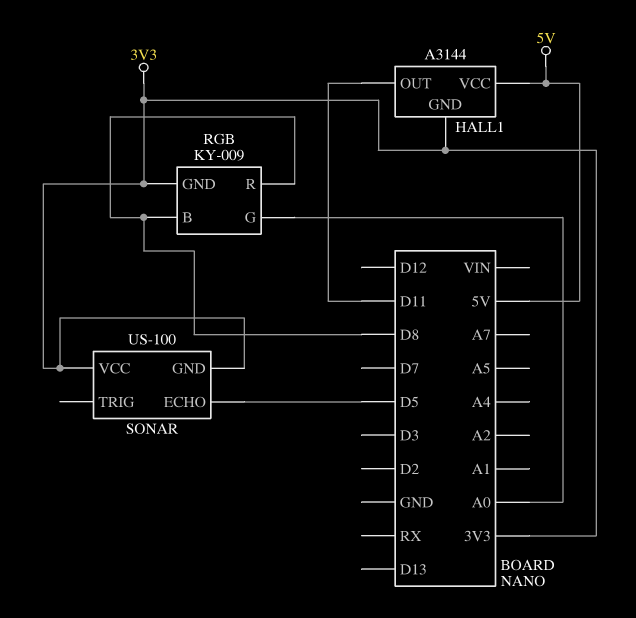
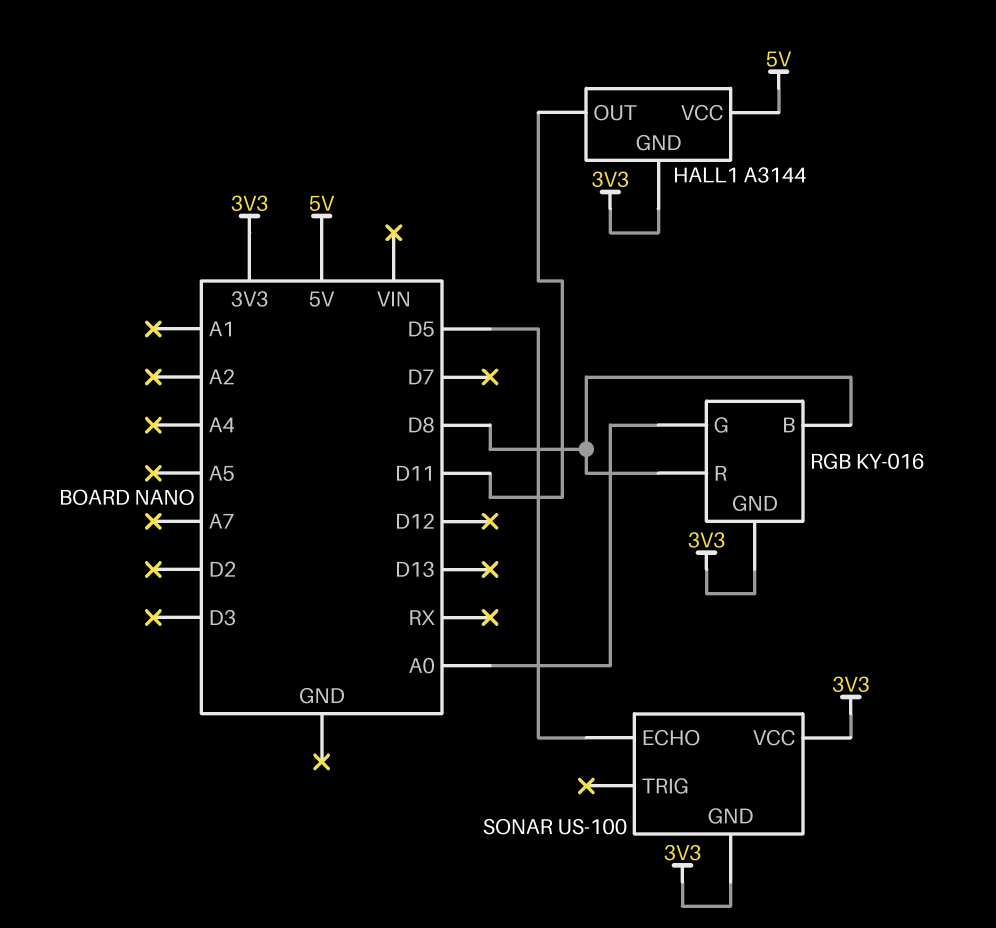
RGB: KY-009 -> KY-016

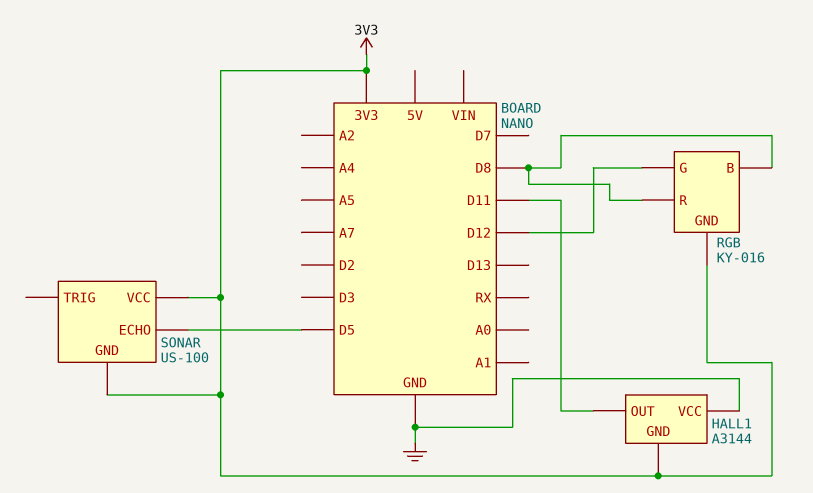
HALL1 pin VCC: 5V -> GND
RGB pin G: A0 -> D12

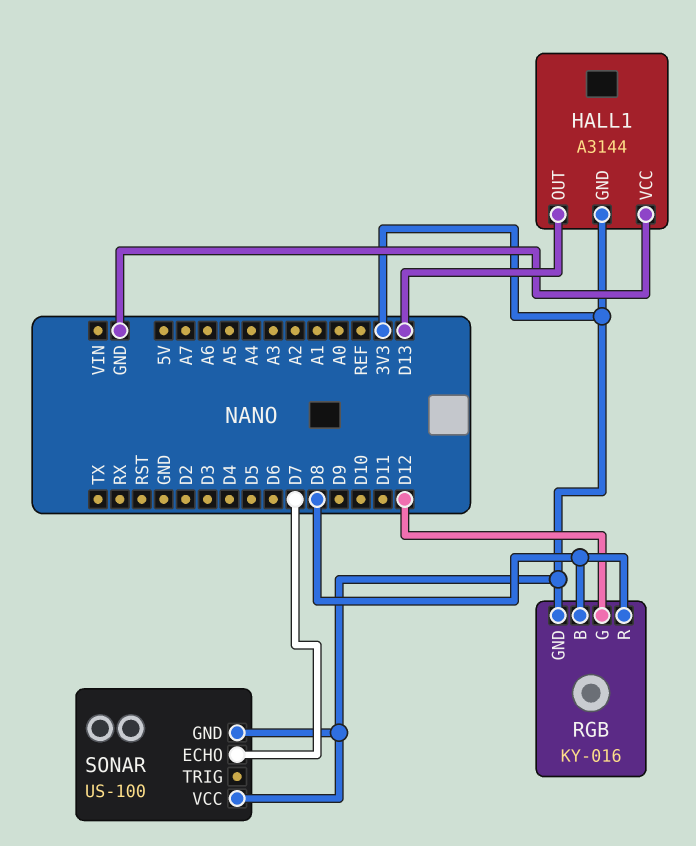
HALL1 pin OUT: D11 -> D13
SONAR pin ECHO: D5 -> D7

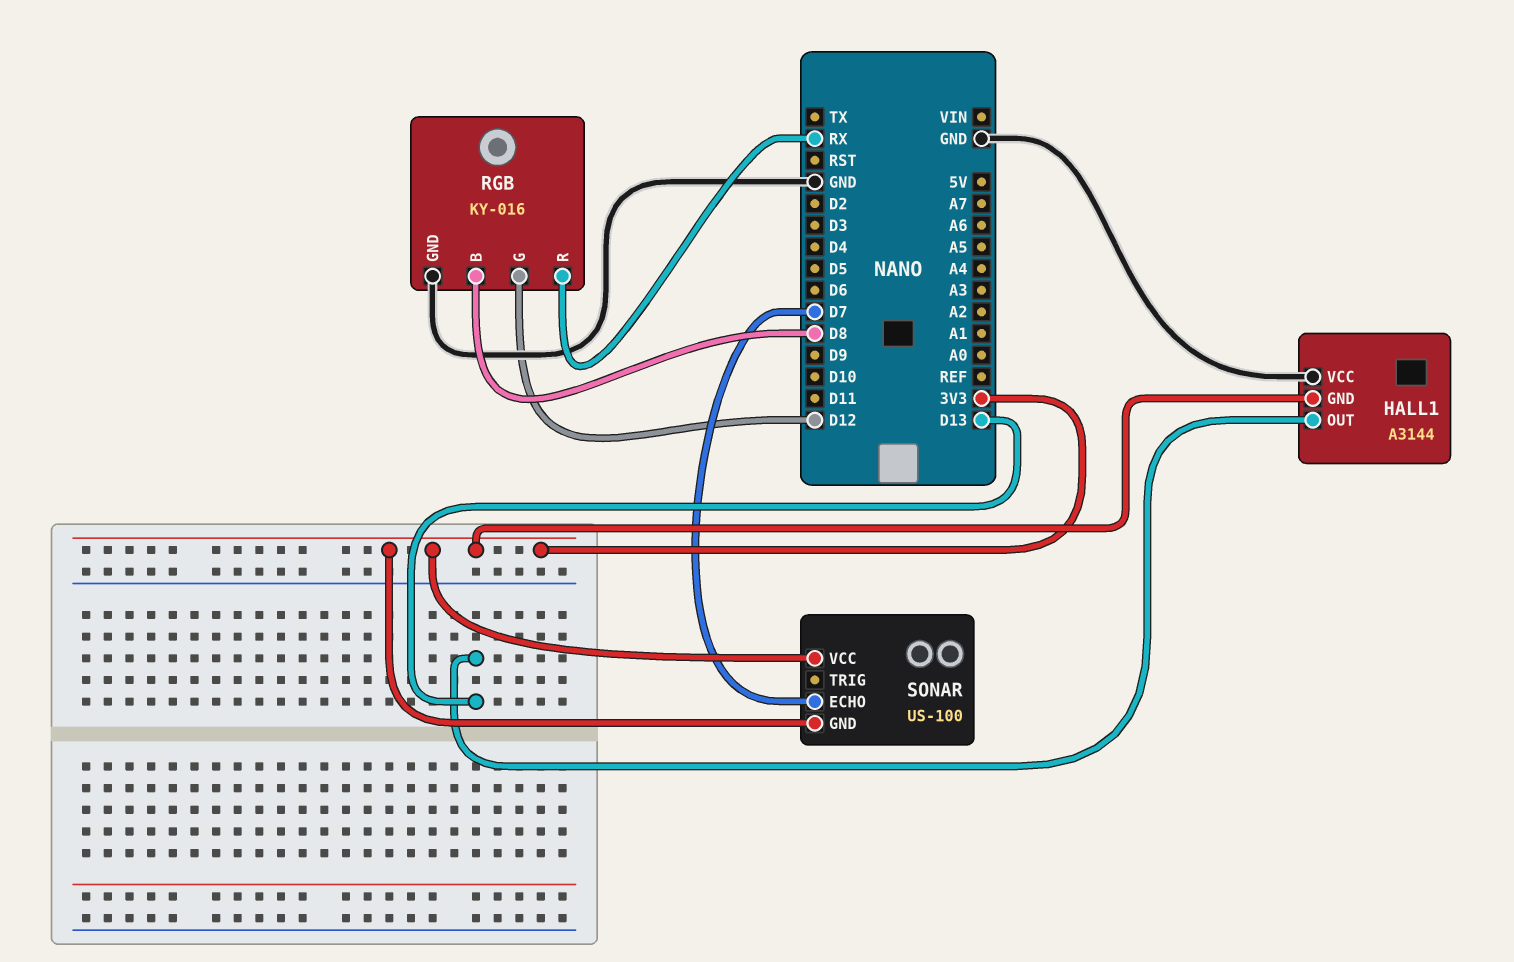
RGB pin GND: 3V3 -> GND
RGB pin R: D8 -> RX

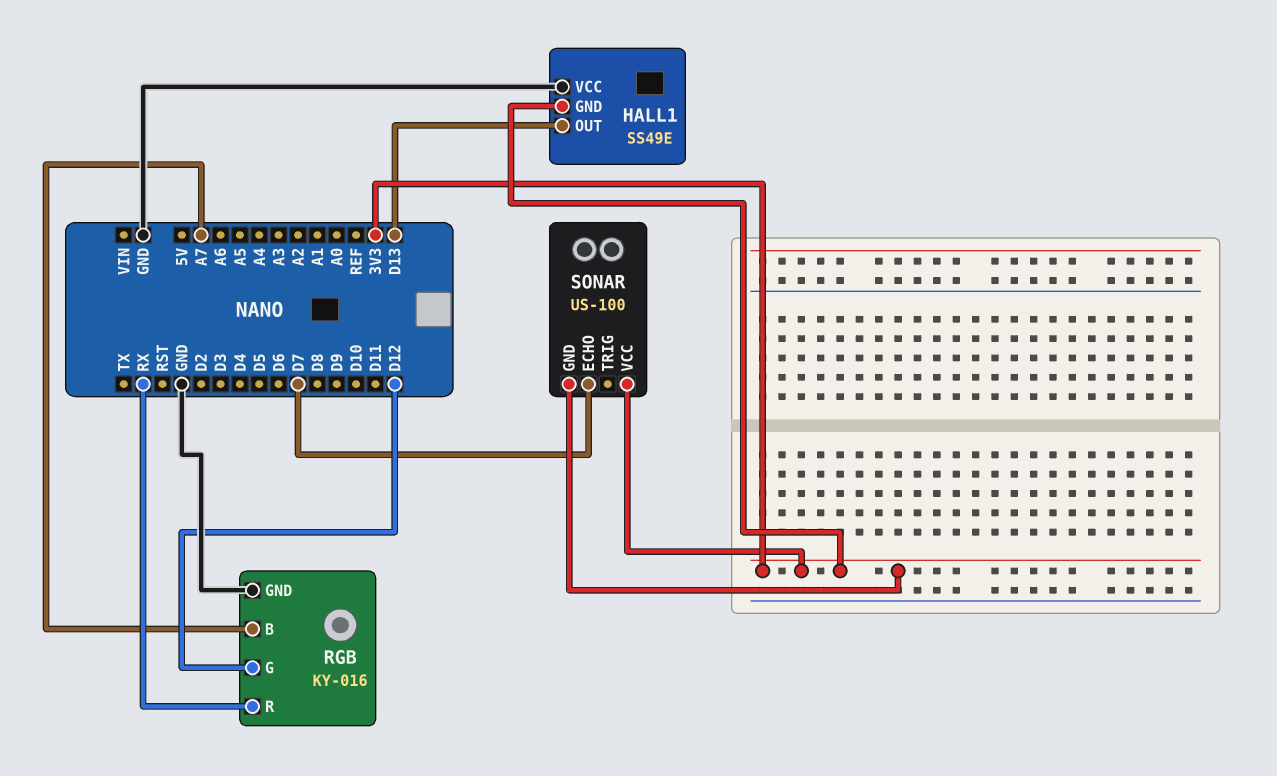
HALL1: A3144 -> SS49E
RGB pin B: D8 -> A7

